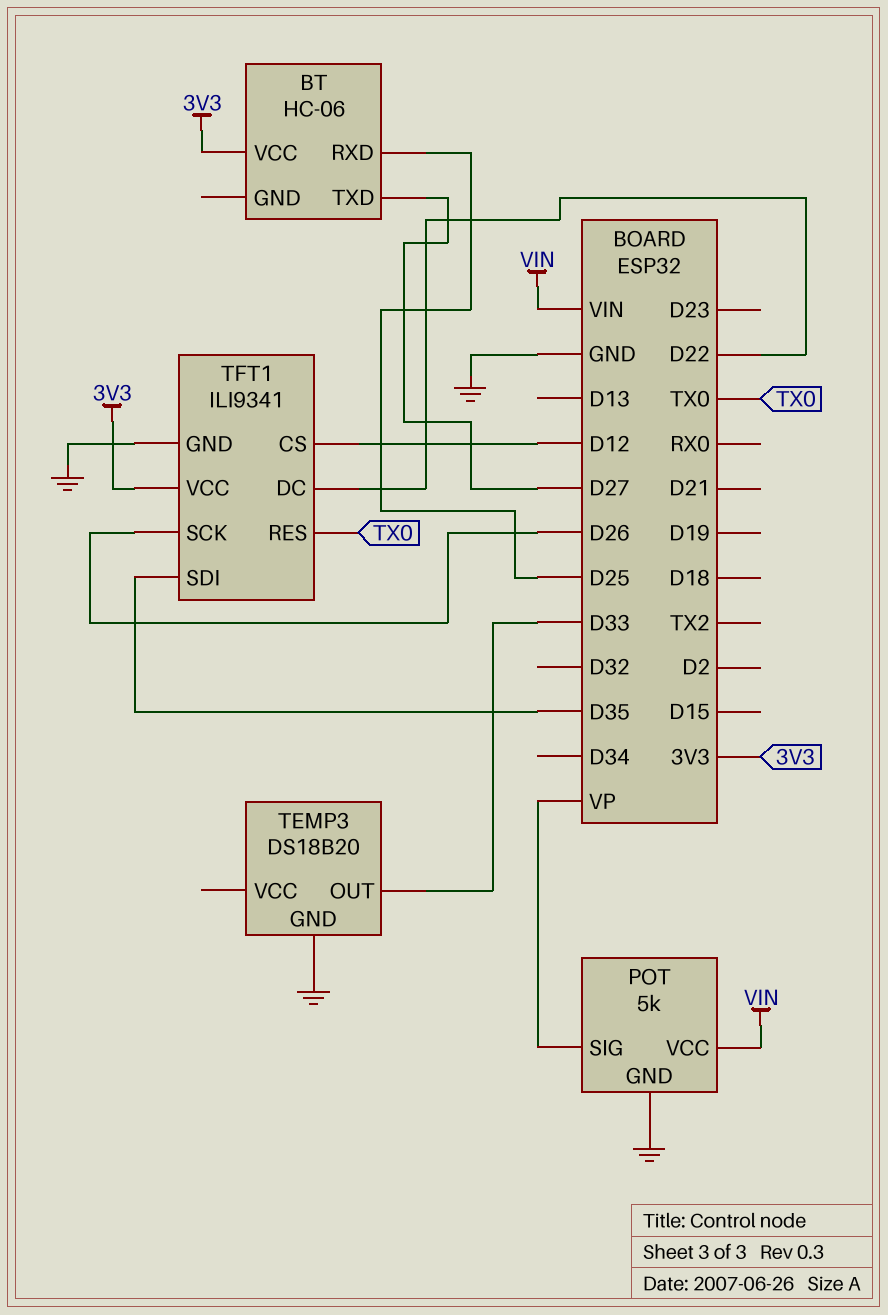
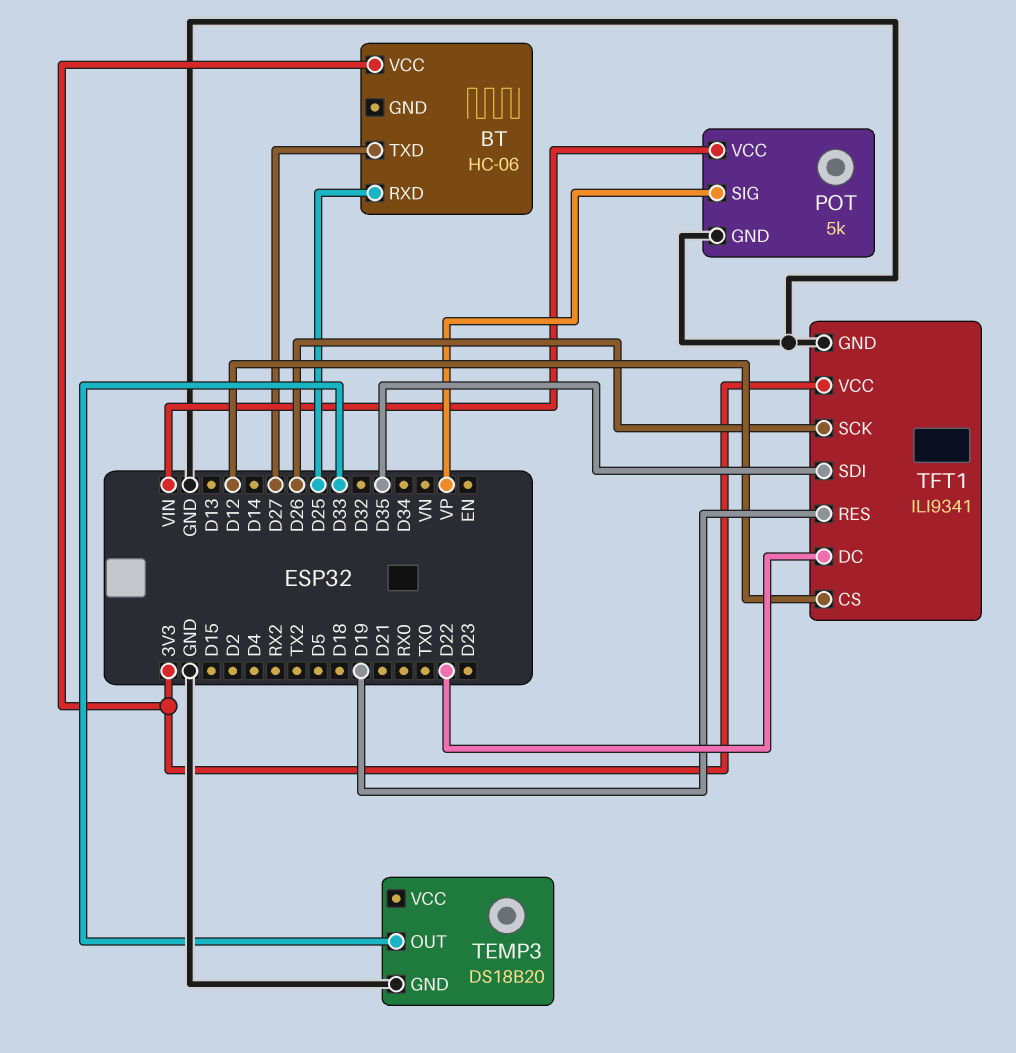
TFT1 pin RES: TX0 -> D19

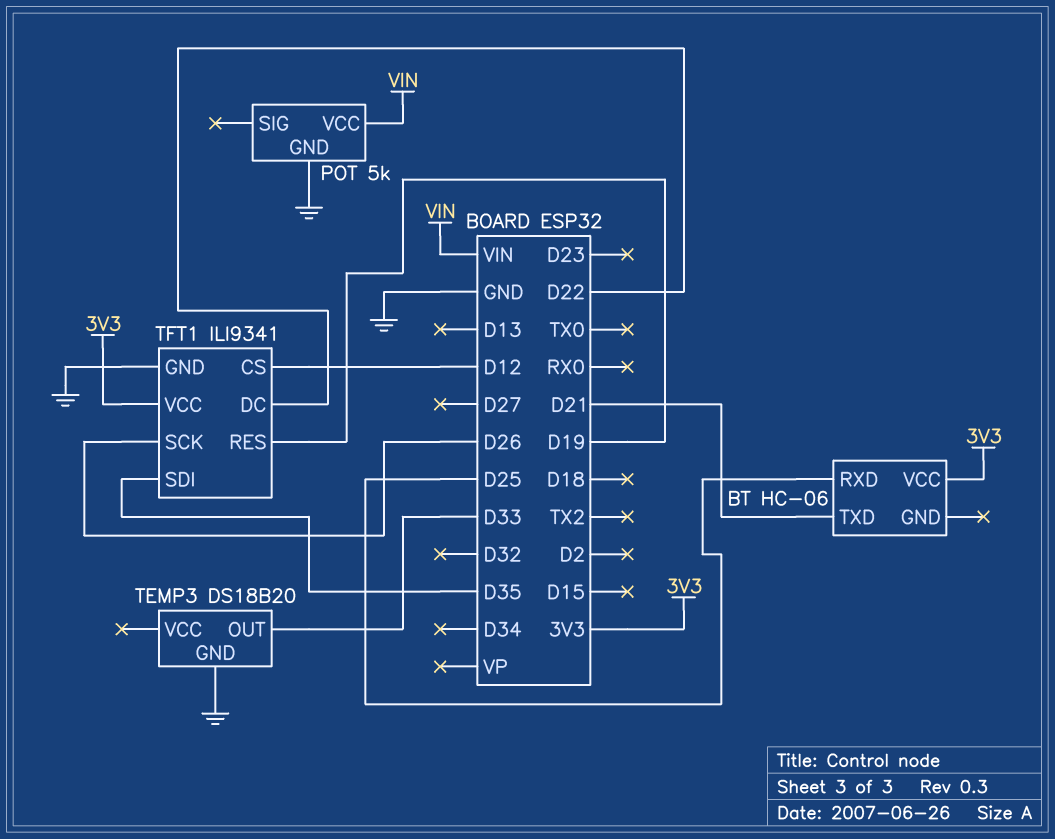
BT pin TXD: D27 -> D21
POT pin SIG: VP -> none

